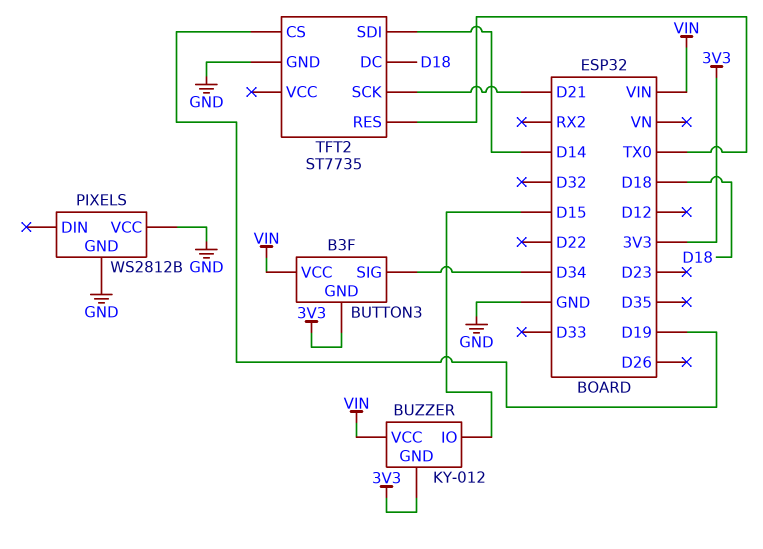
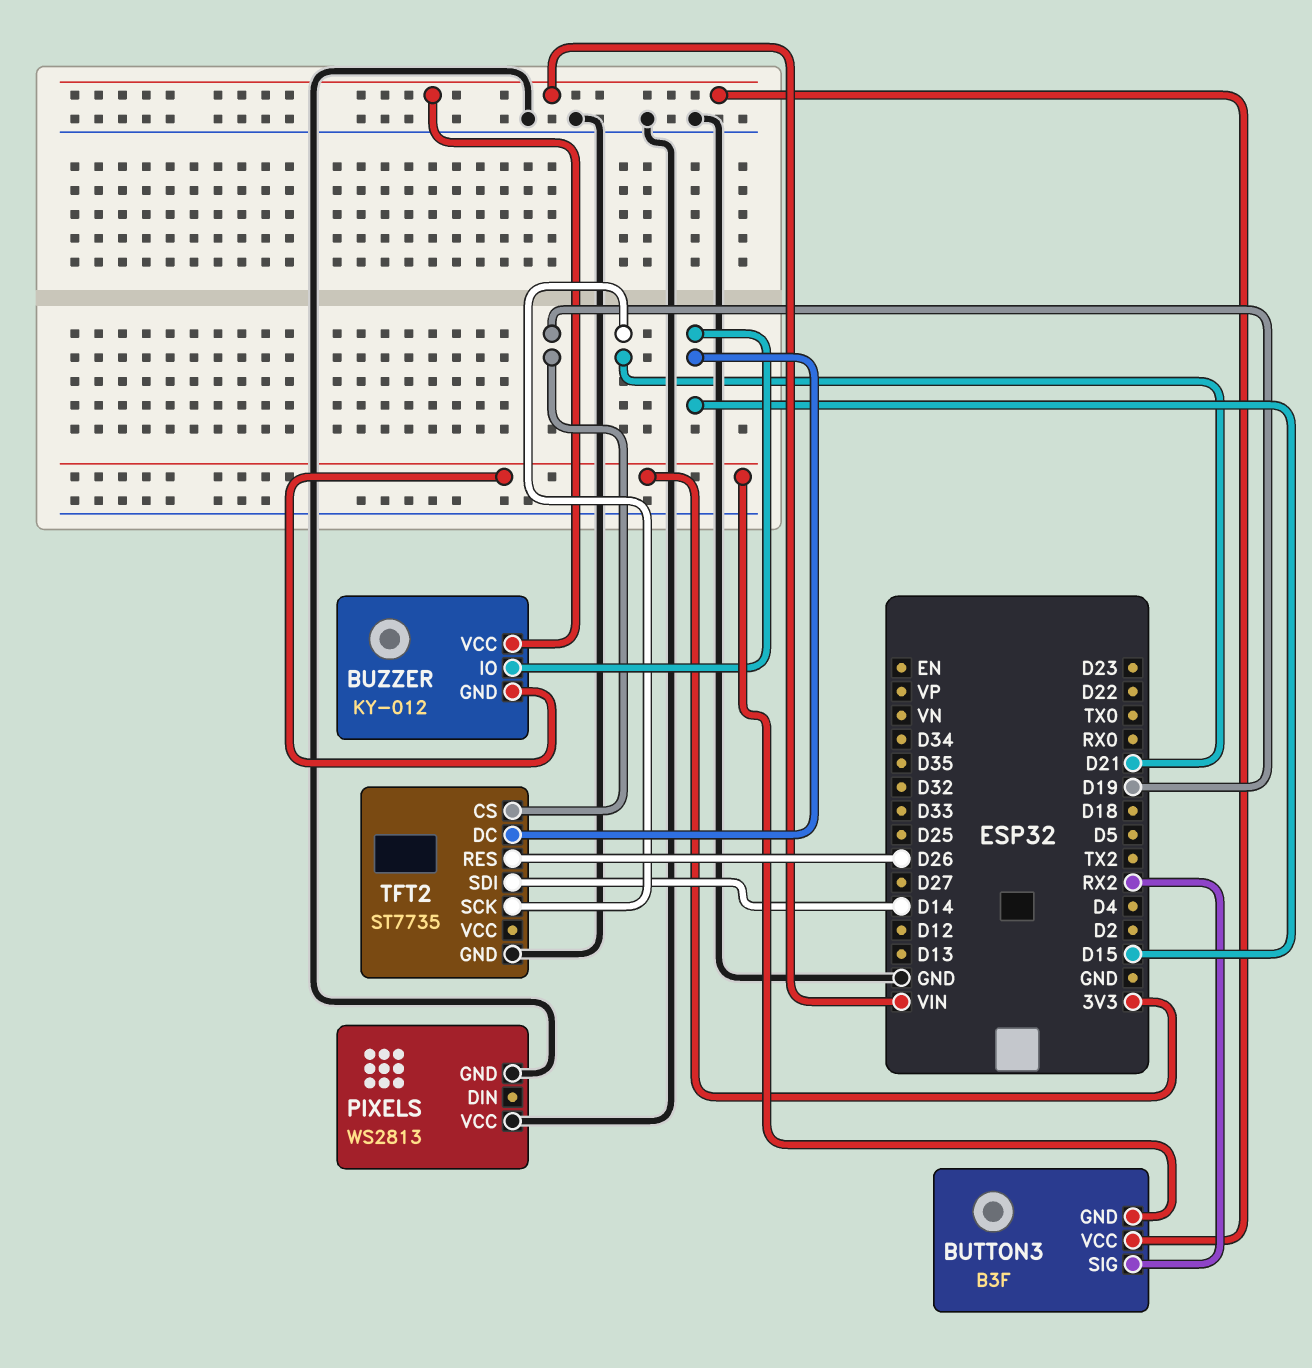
BUTTON3 pin SIG: D34 -> RX2
PIXELS: WS2812B -> WS2813
TFT2 pin DC: D18 -> D15
TFT2 pin RES: TX0 -> D26

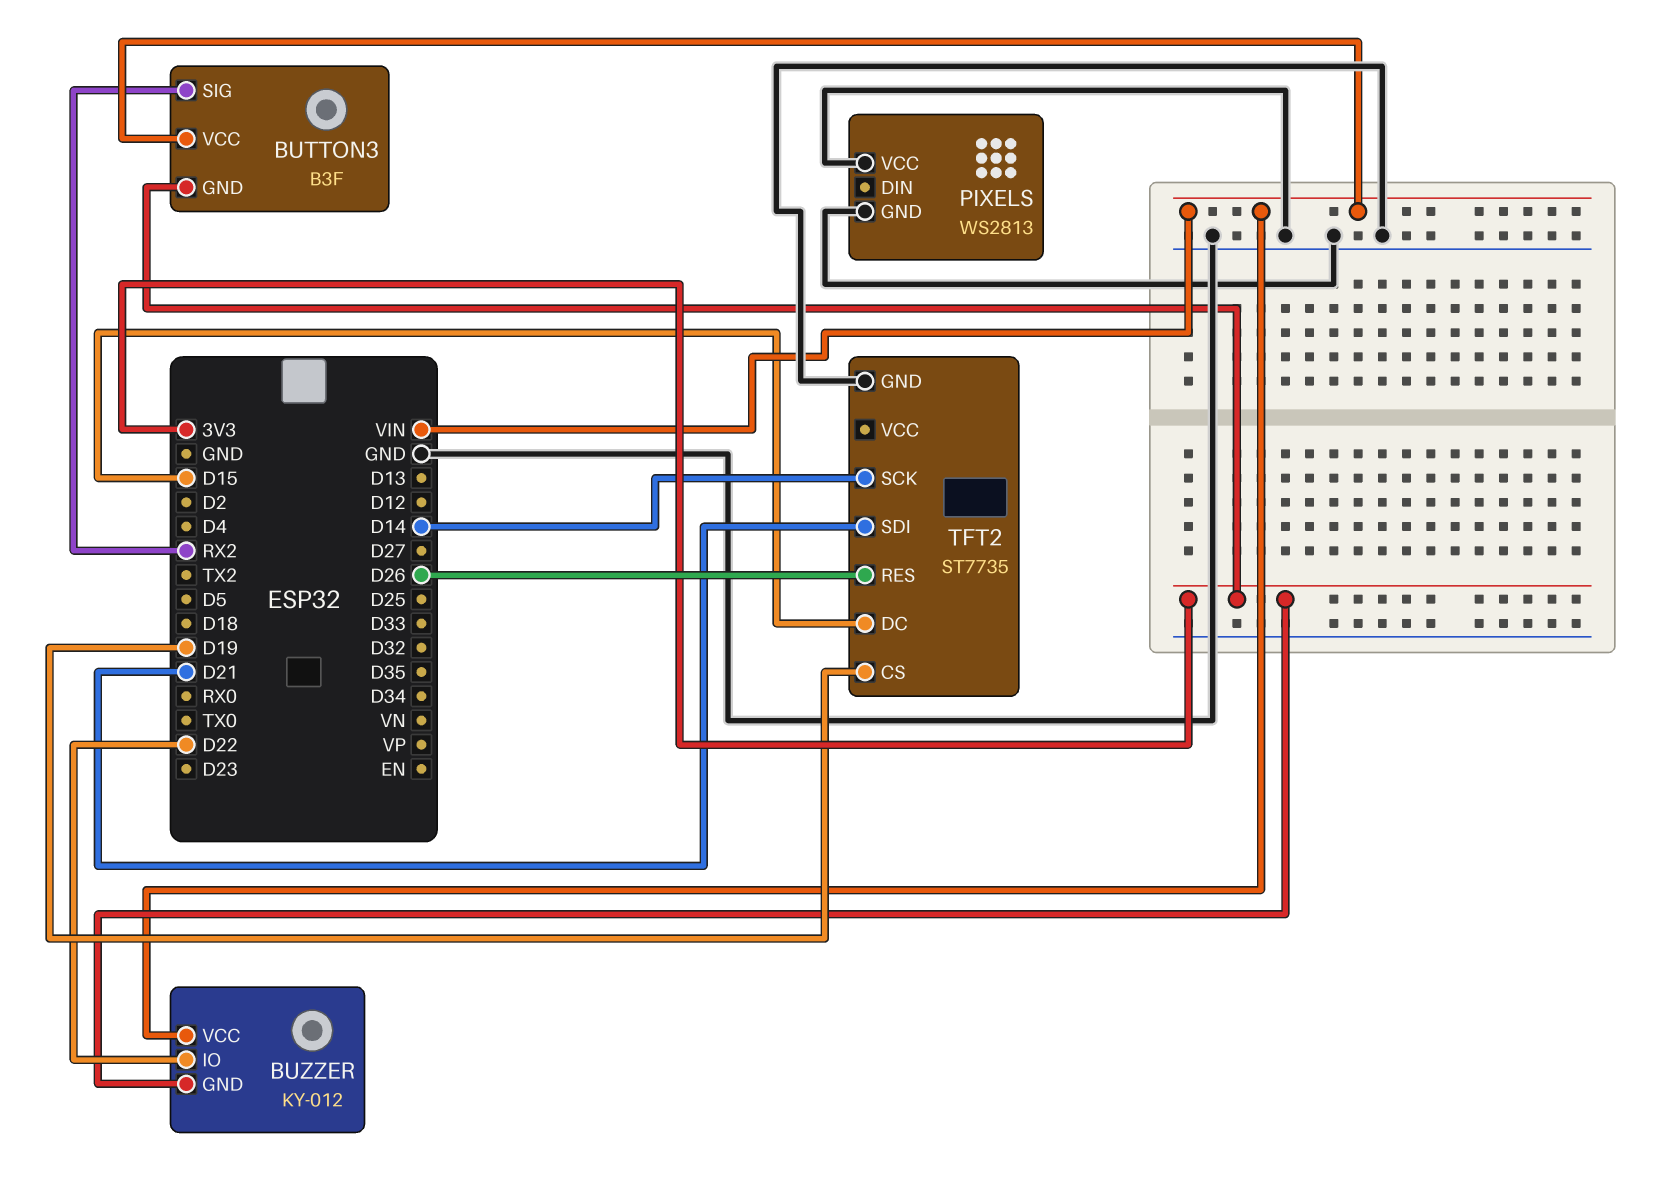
BUZZER pin IO: D15 -> D22
TFT2 pin SCK: D21 -> D14
TFT2 pin SDI: D14 -> D21

